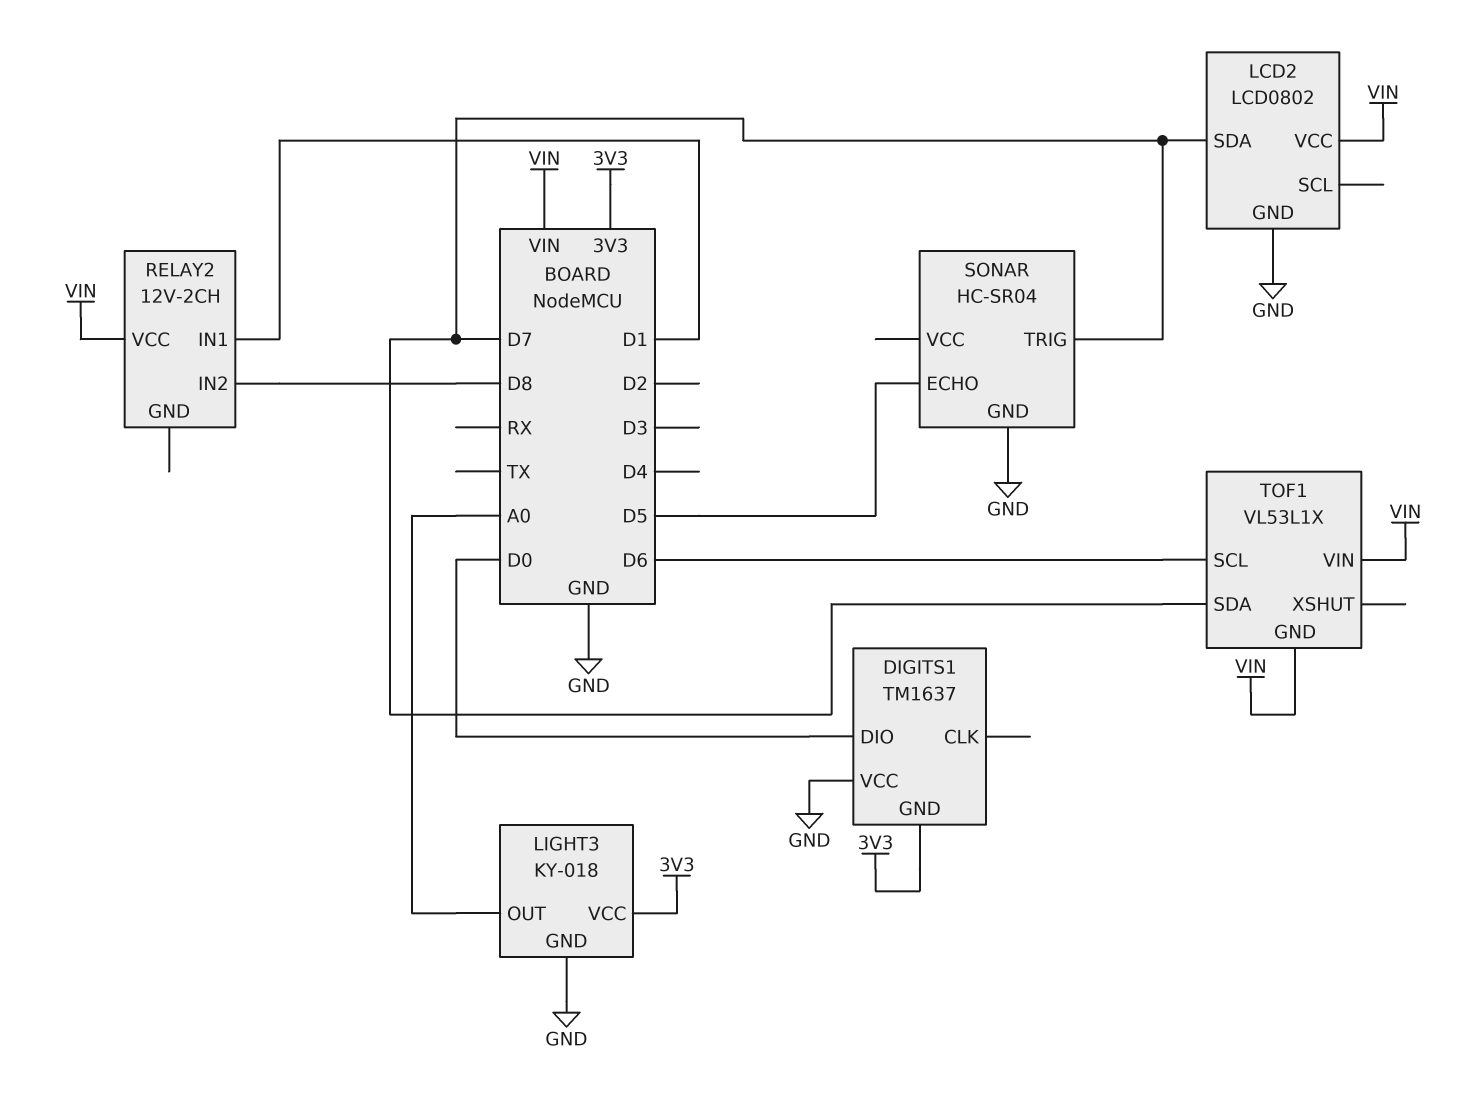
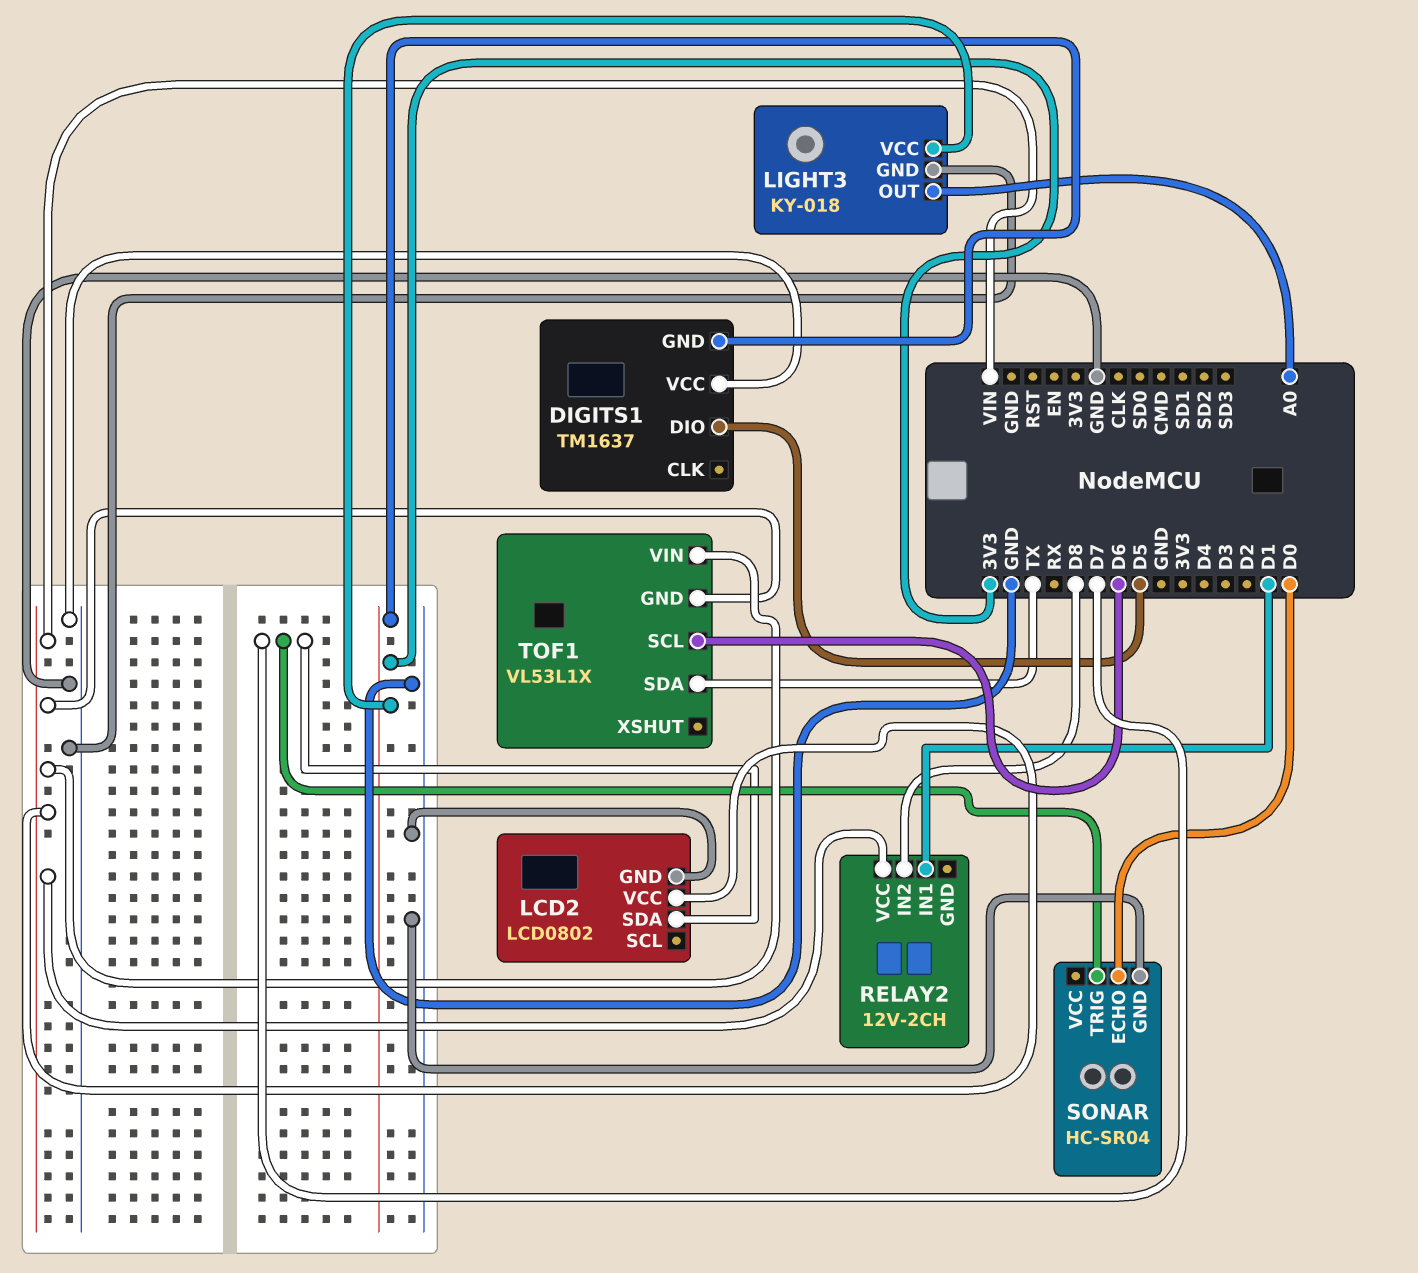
DIGITS1 pin DIO: D0 -> D5
SONAR pin ECHO: D5 -> D0
TOF1 pin SDA: D7 -> TX

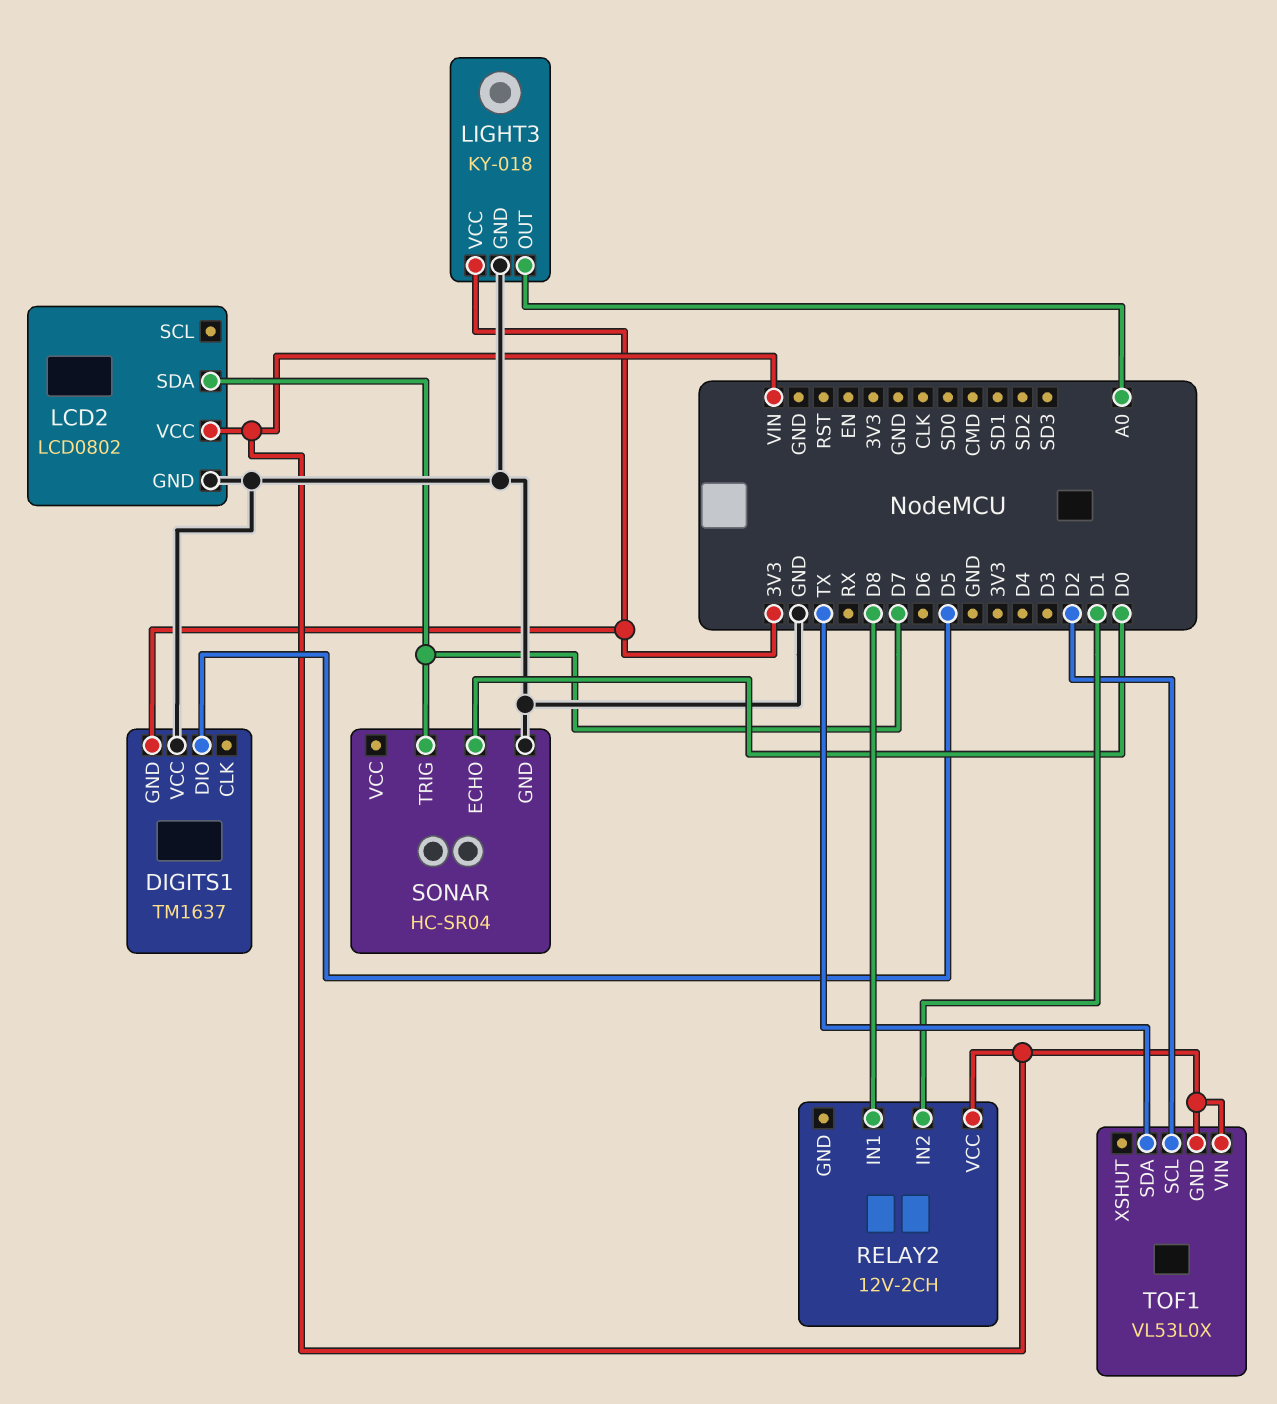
RELAY2 pin IN1: D1 -> D8
RELAY2 pin IN2: D8 -> D1
TOF1: VL53L1X -> VL53L0X
TOF1 pin SCL: D6 -> D2

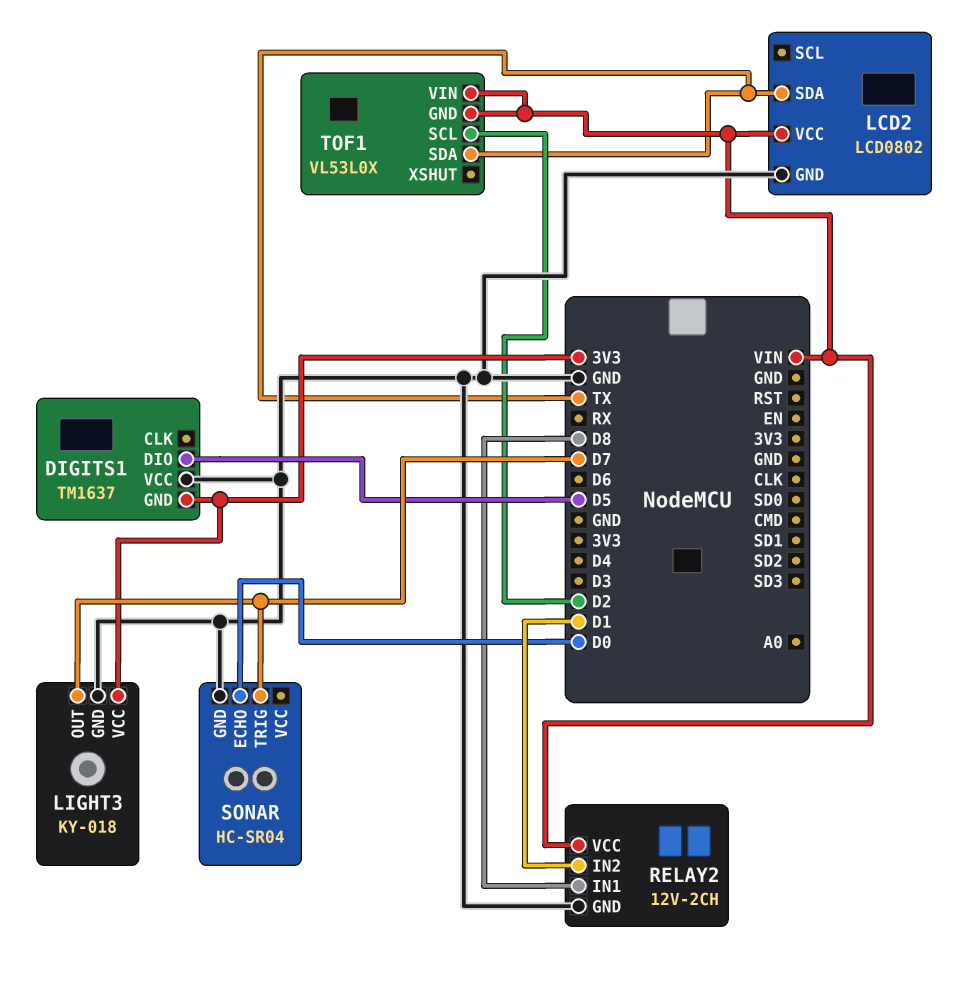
LCD2 pin SDA: D7 -> TX
LIGHT3 pin OUT: A0 -> D7
RELAY2 pin GND: none -> GND

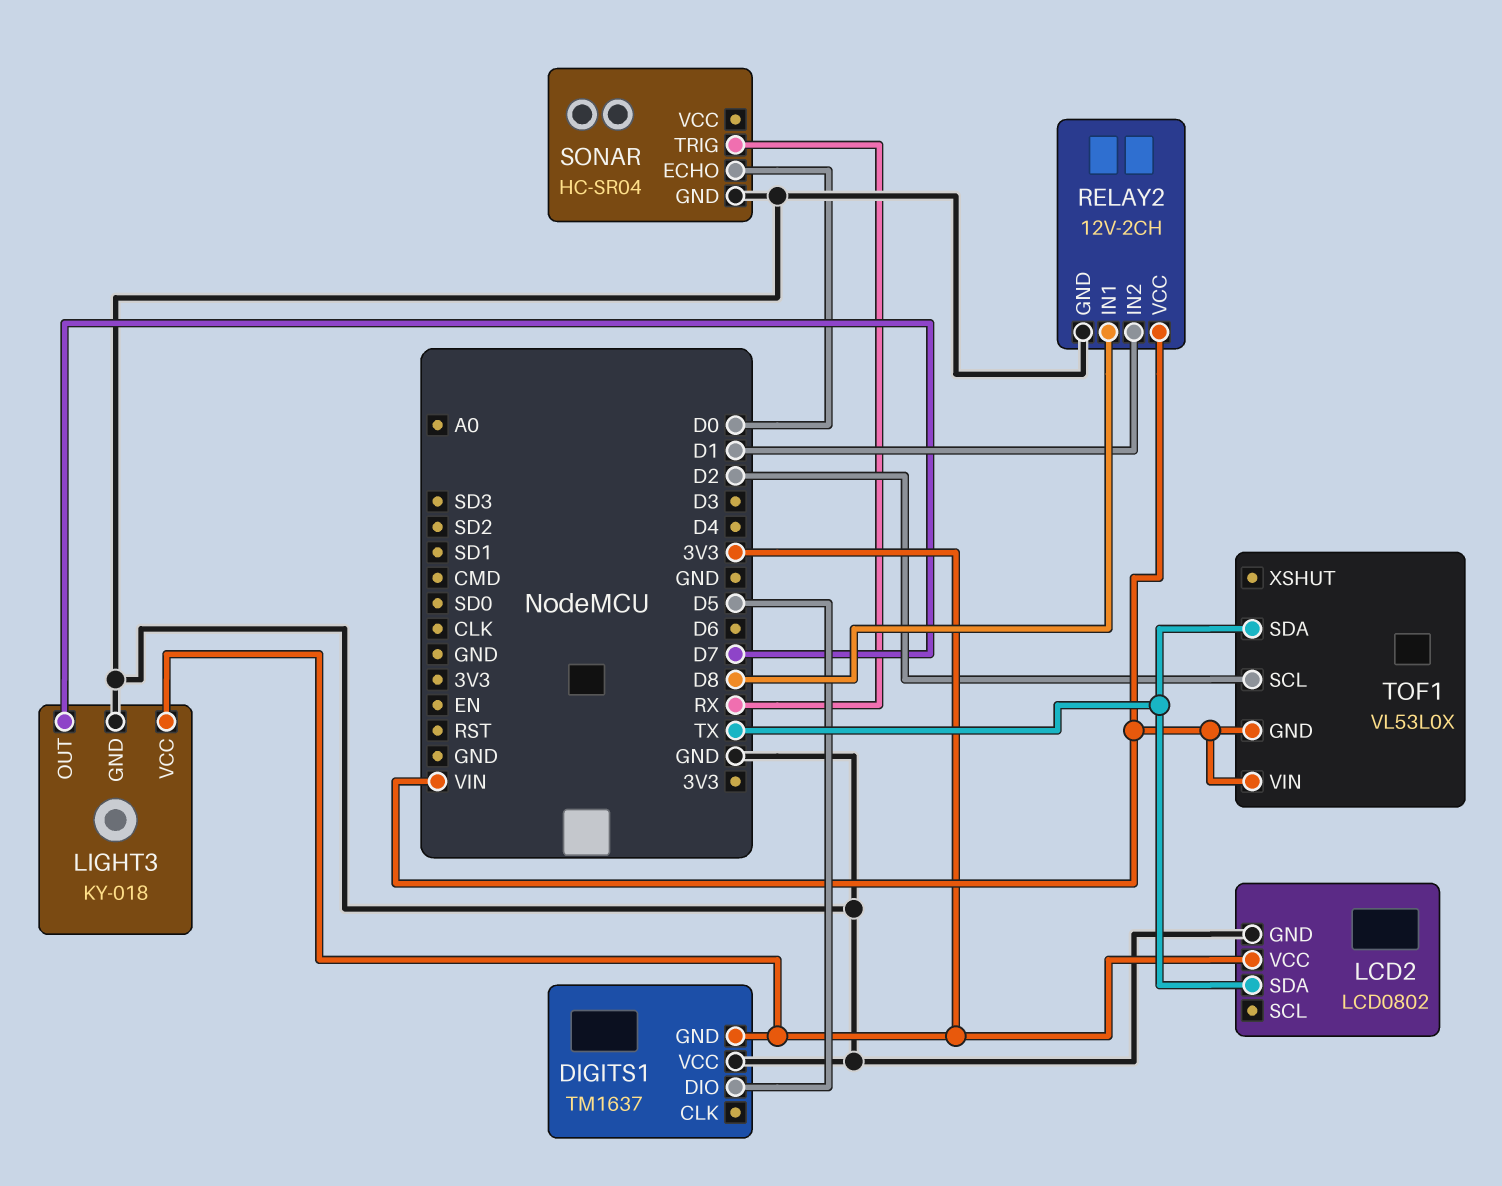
LCD2 pin VCC: VIN -> 3V3
SONAR pin TRIG: D7 -> RX

